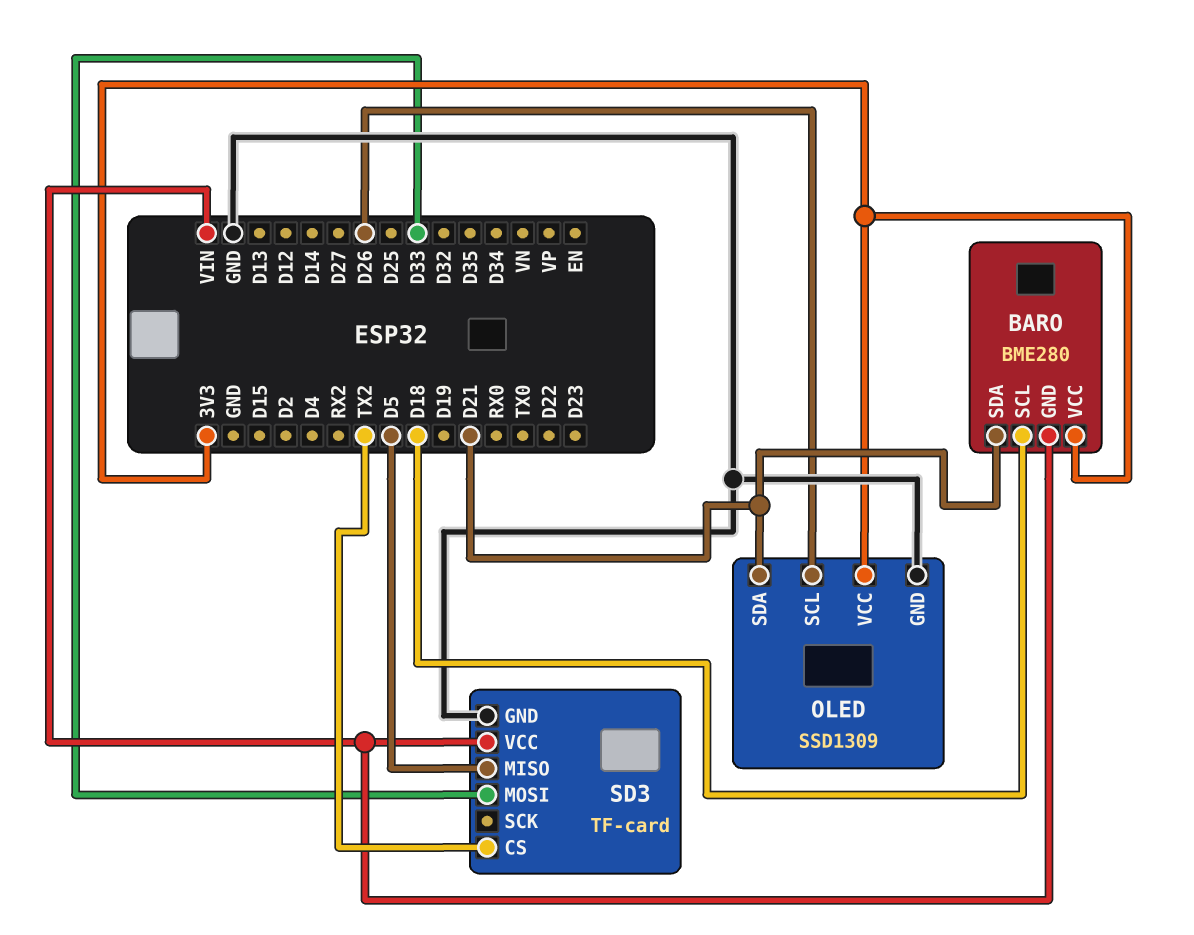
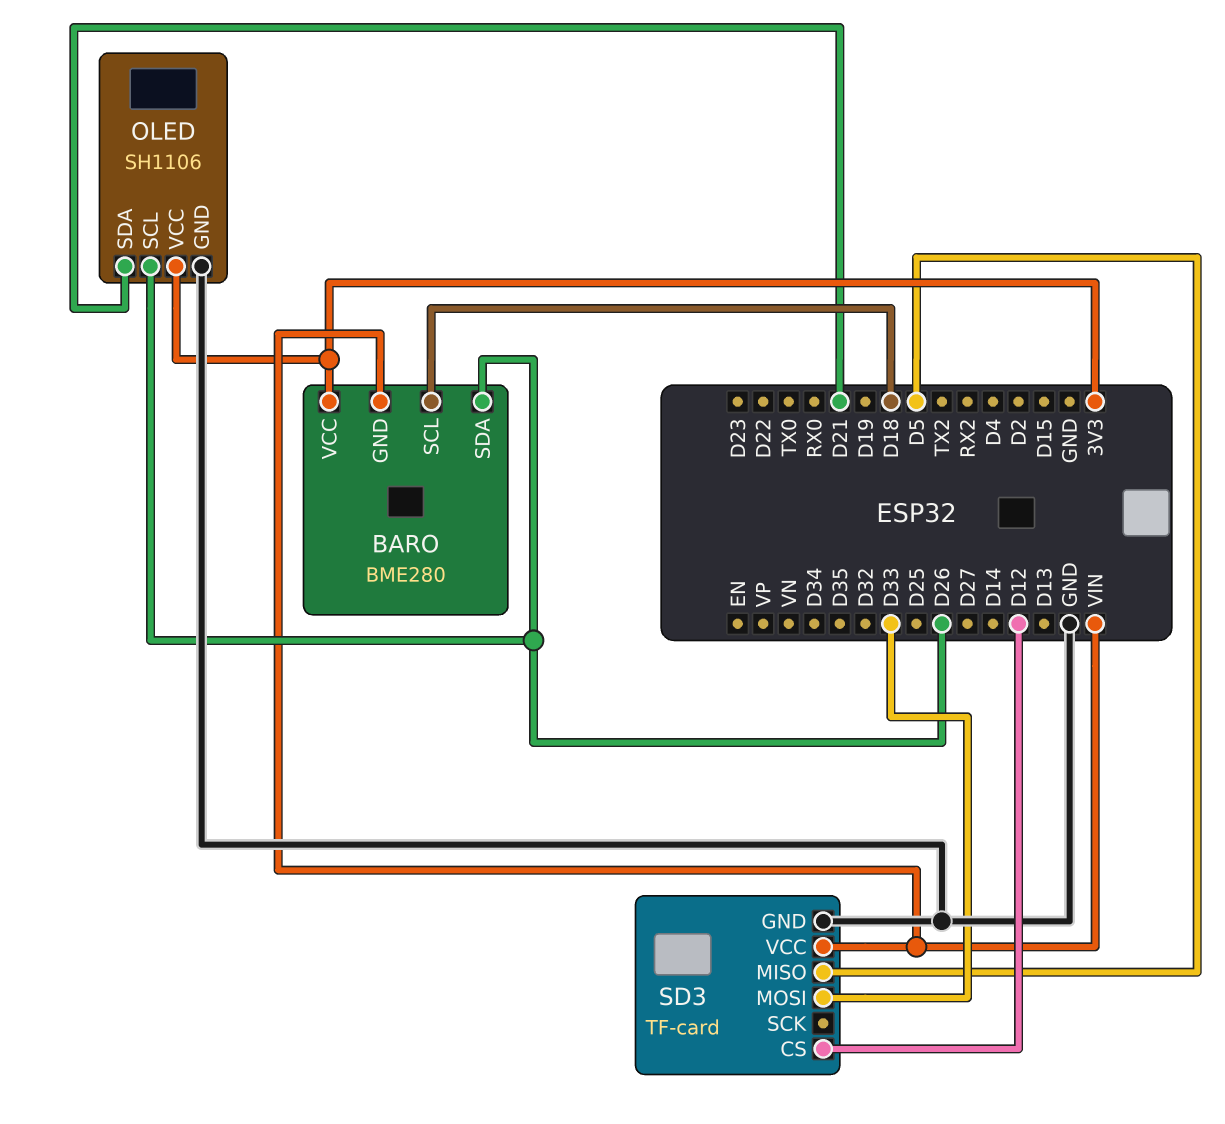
BARO pin SDA: D21 -> D26
OLED: SSD1309 -> SH1106
SD3 pin CS: TX2 -> D12

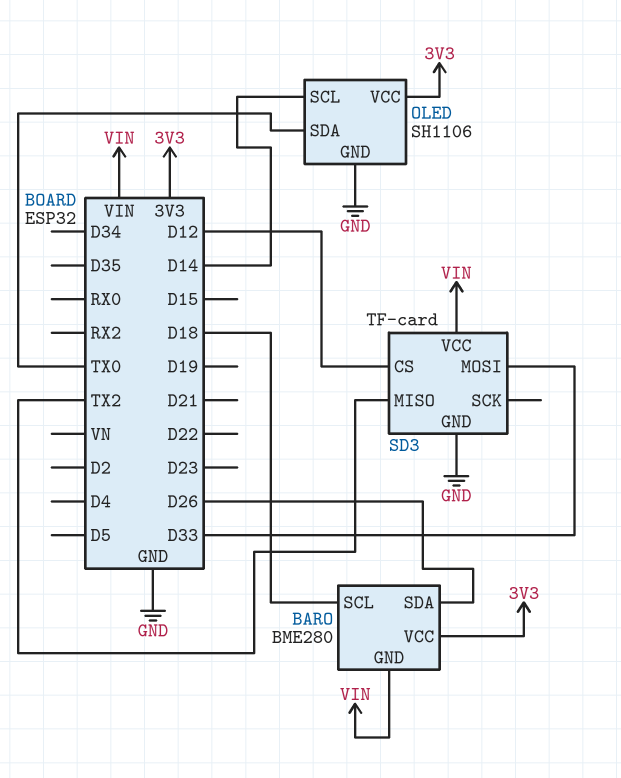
OLED pin SCL: D26 -> D14
OLED pin SDA: D21 -> TX0
SD3 pin MISO: D5 -> TX2

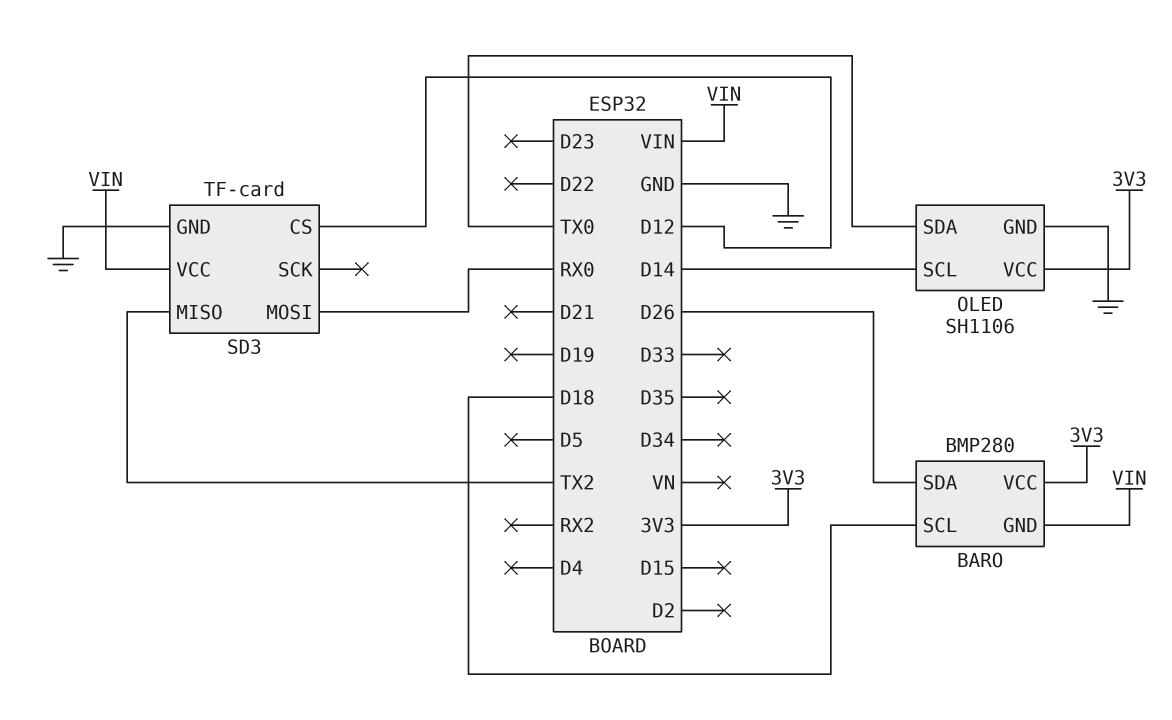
BARO: BME280 -> BMP280
SD3 pin MOSI: D33 -> RX0

